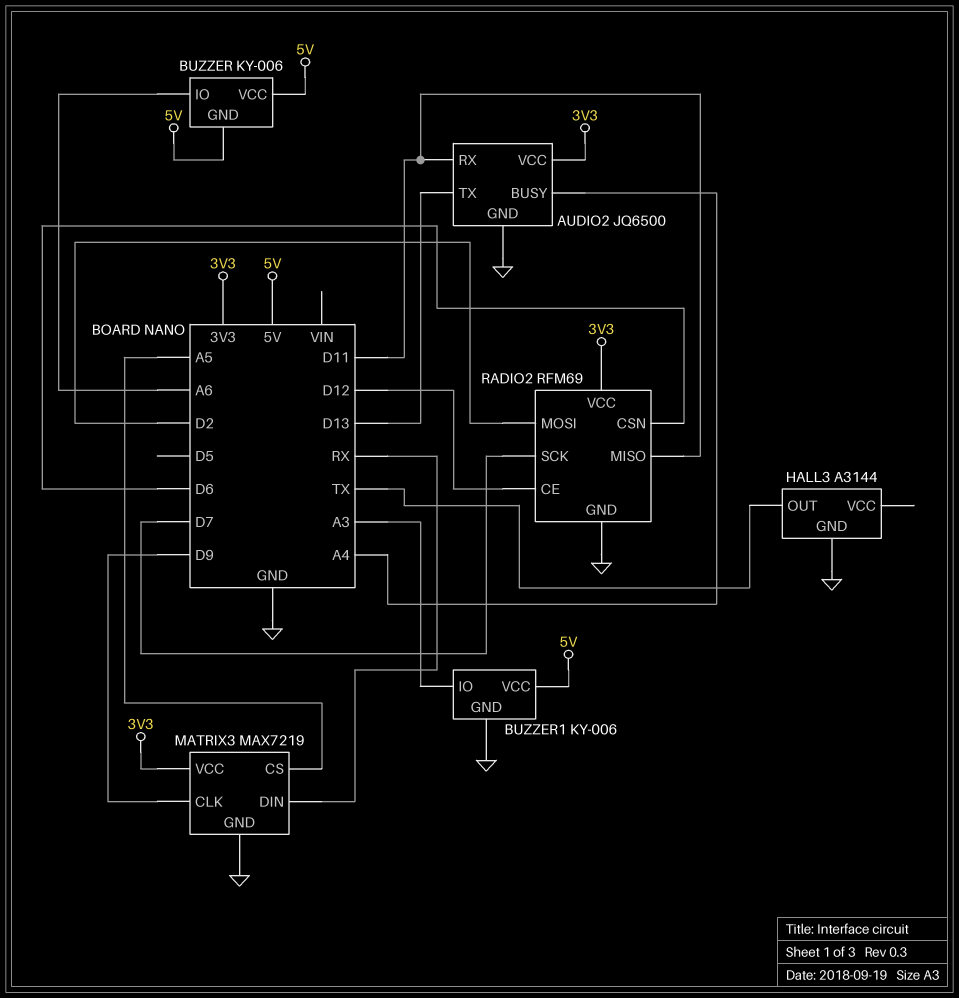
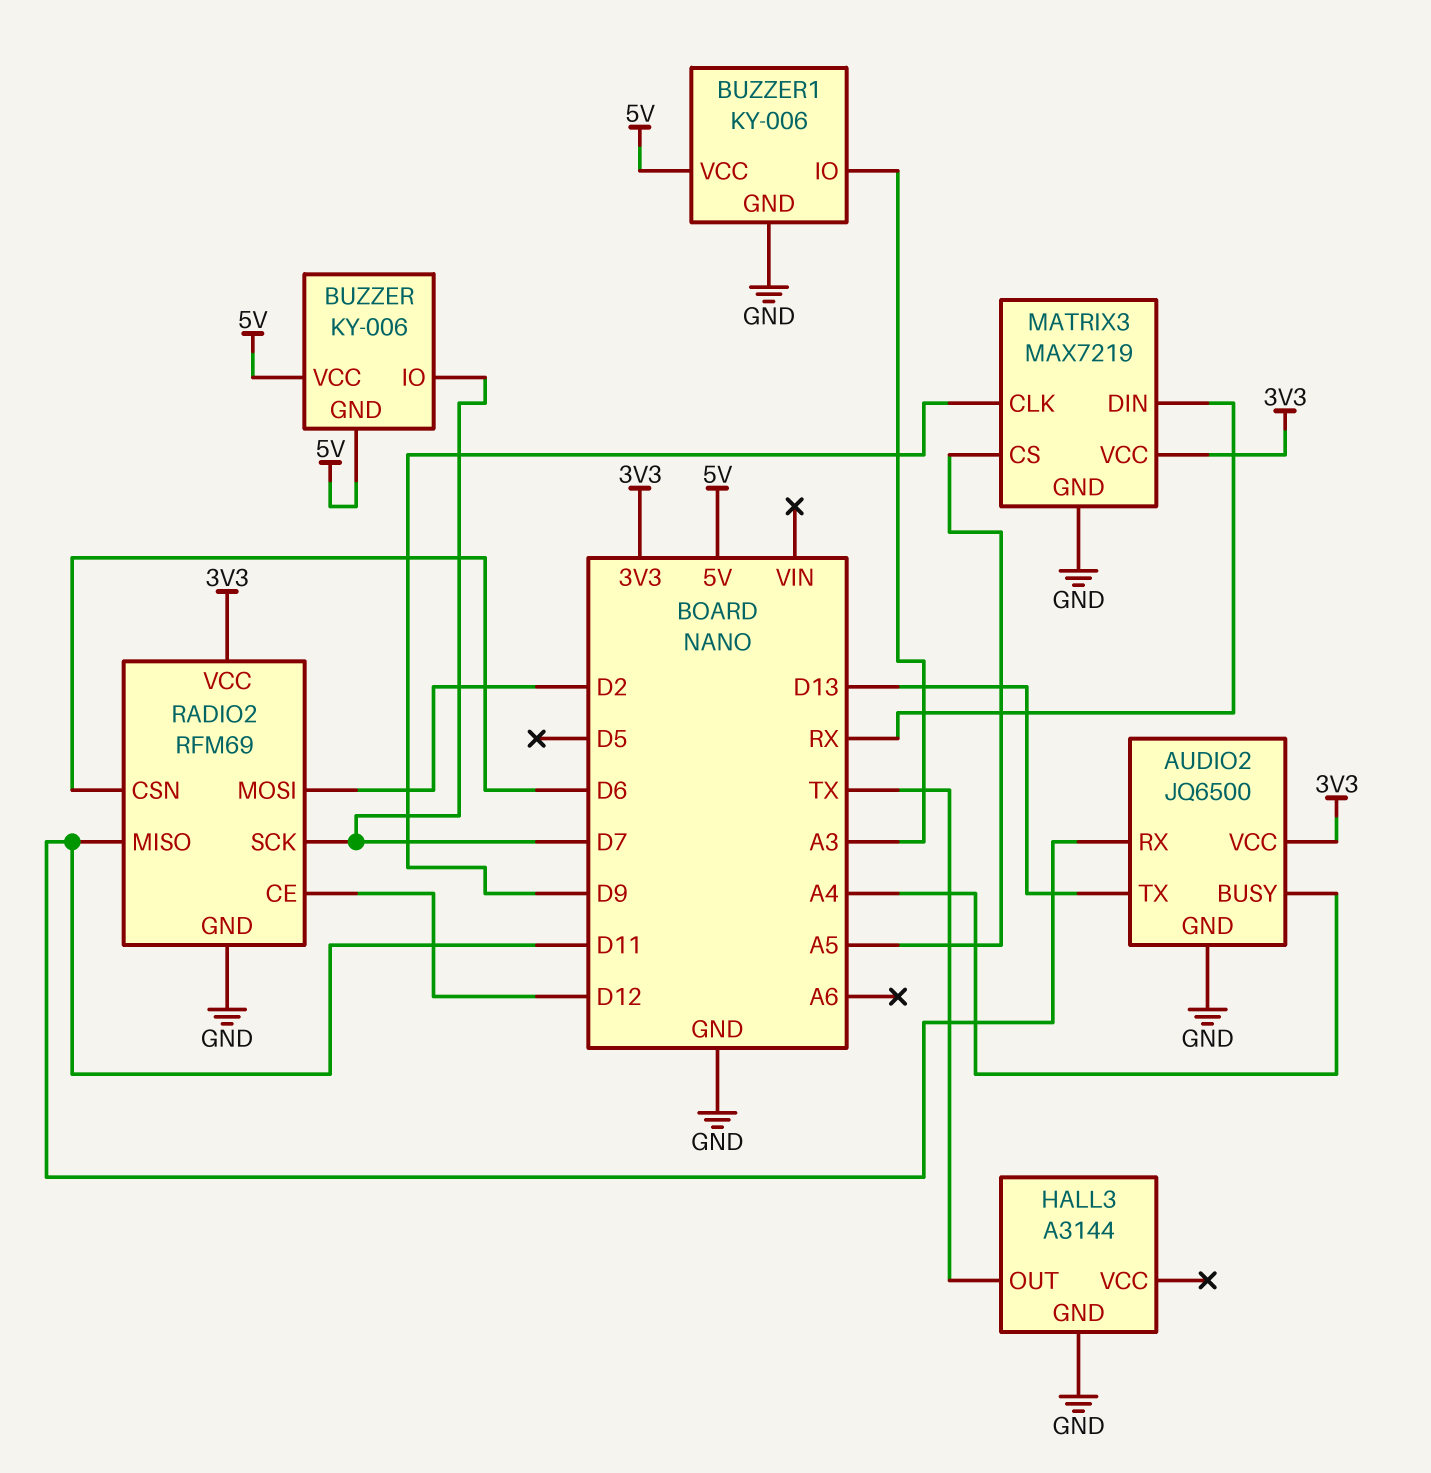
BUZZER pin IO: A6 -> D7

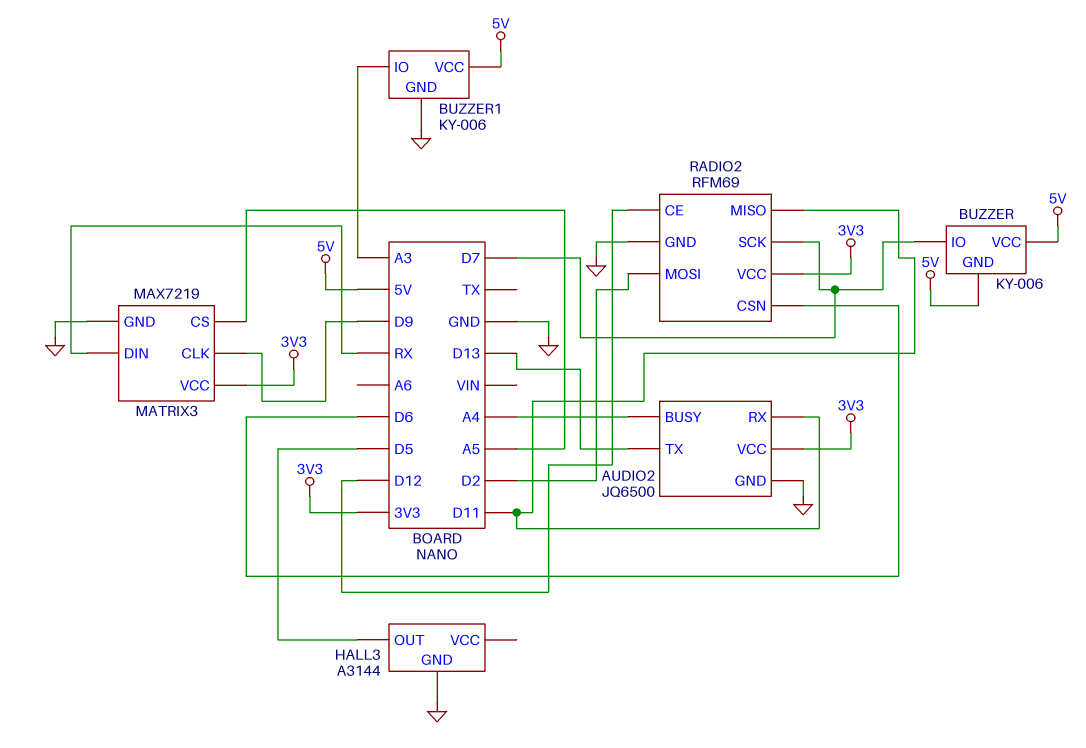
HALL3 pin OUT: TX -> D5

